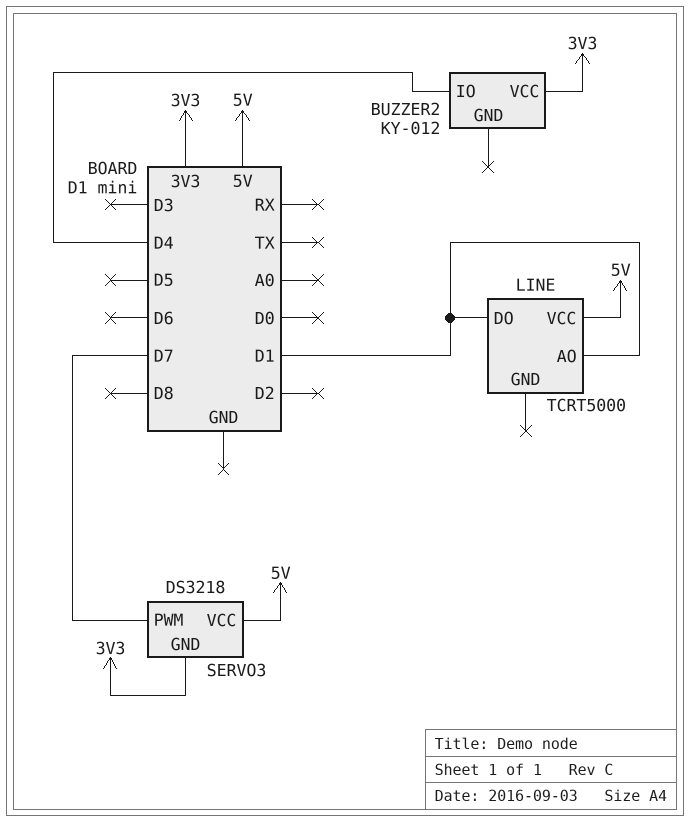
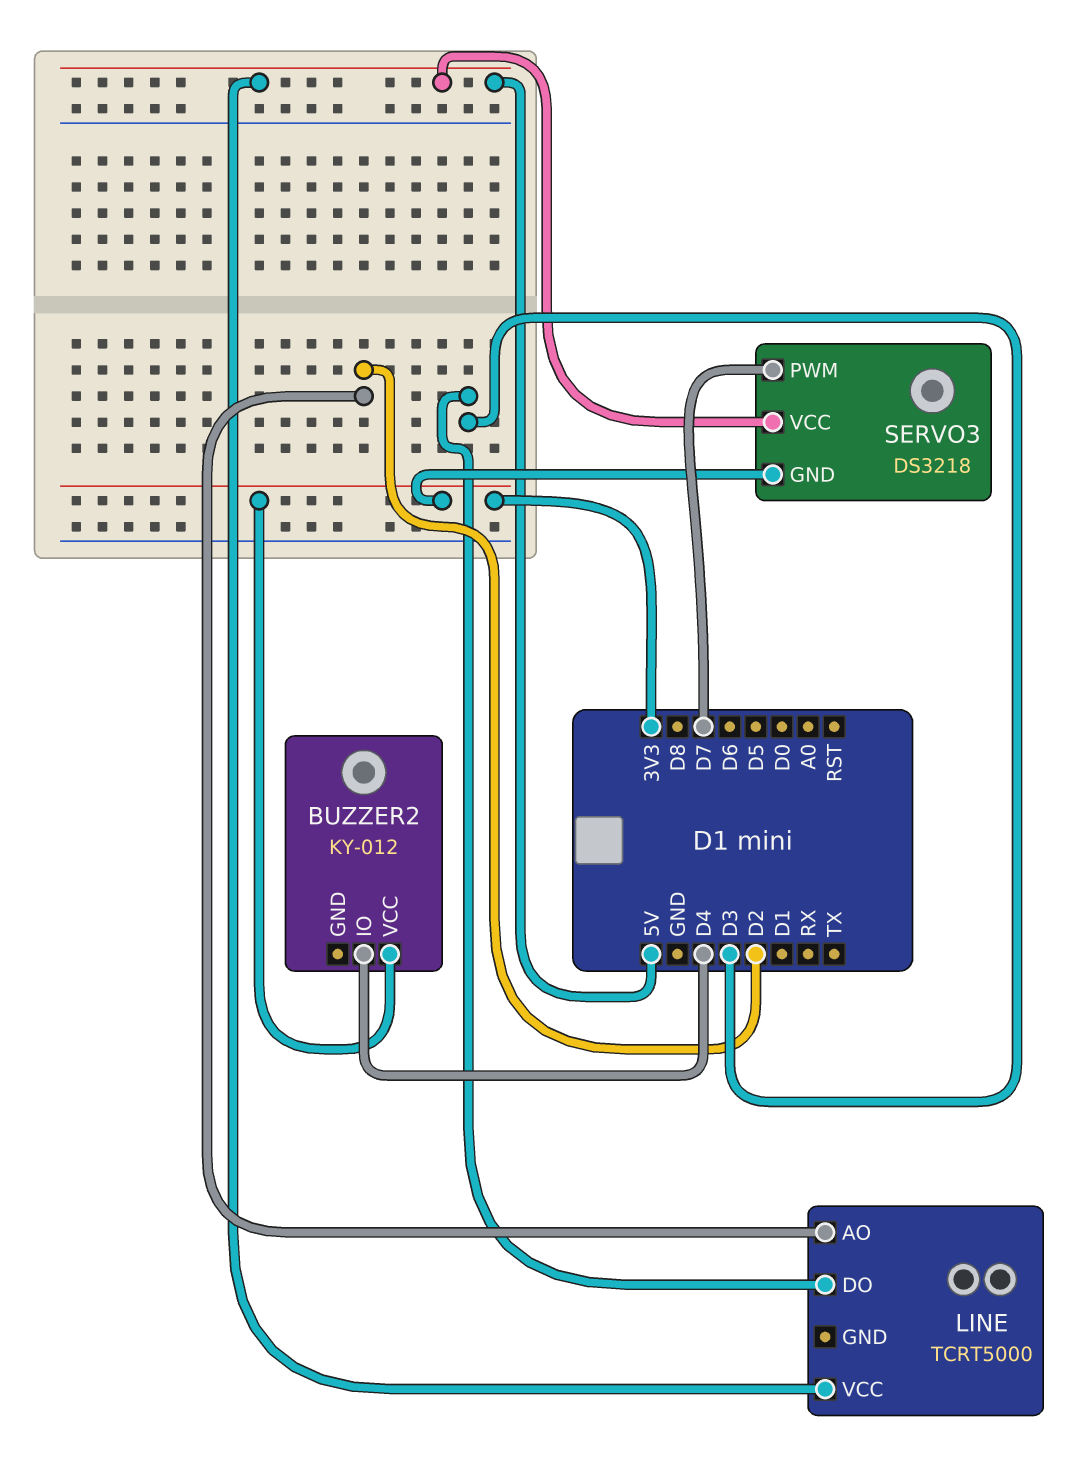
LINE pin AO: D1 -> D2
LINE pin DO: D1 -> D3

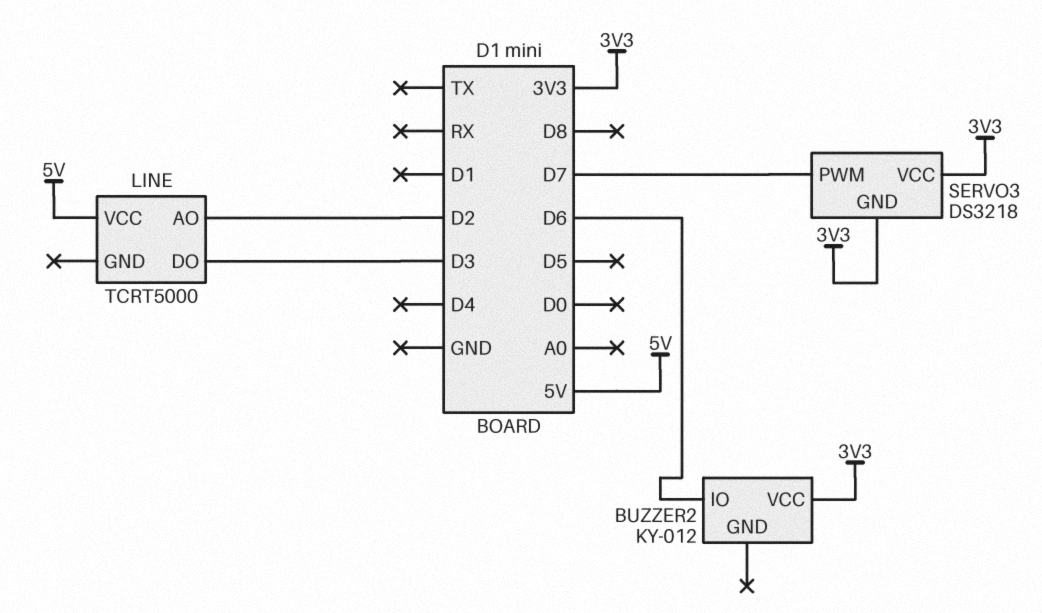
BUZZER2 pin IO: D4 -> D6
SERVO3 pin VCC: 5V -> 3V3

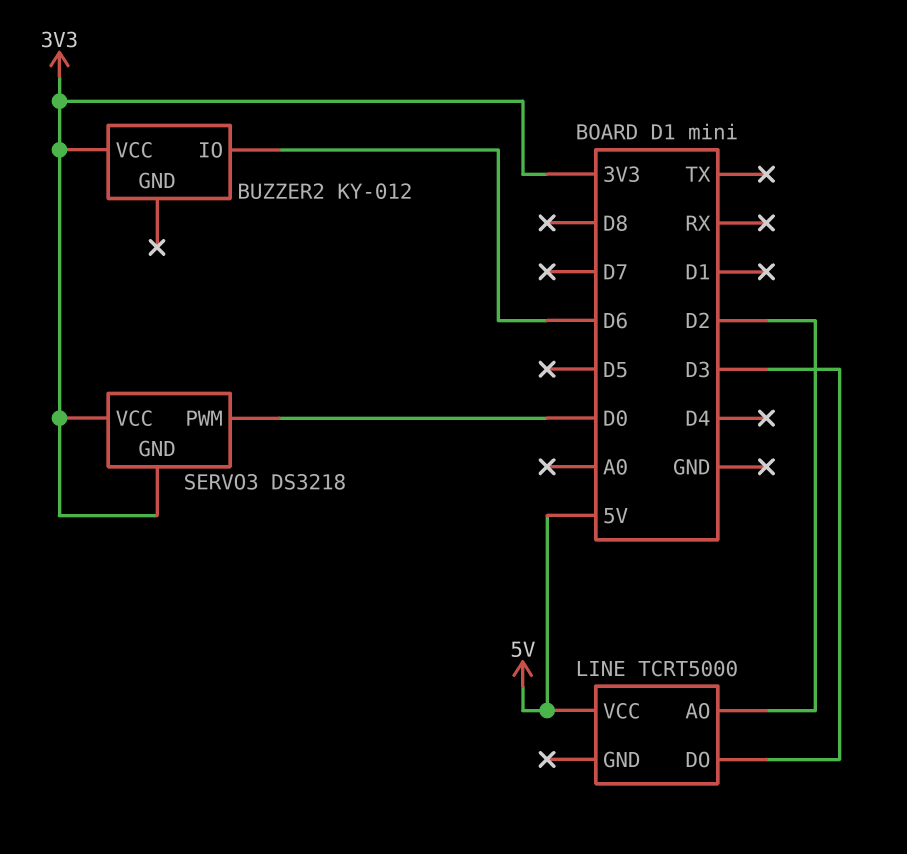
SERVO3 pin PWM: D7 -> D0

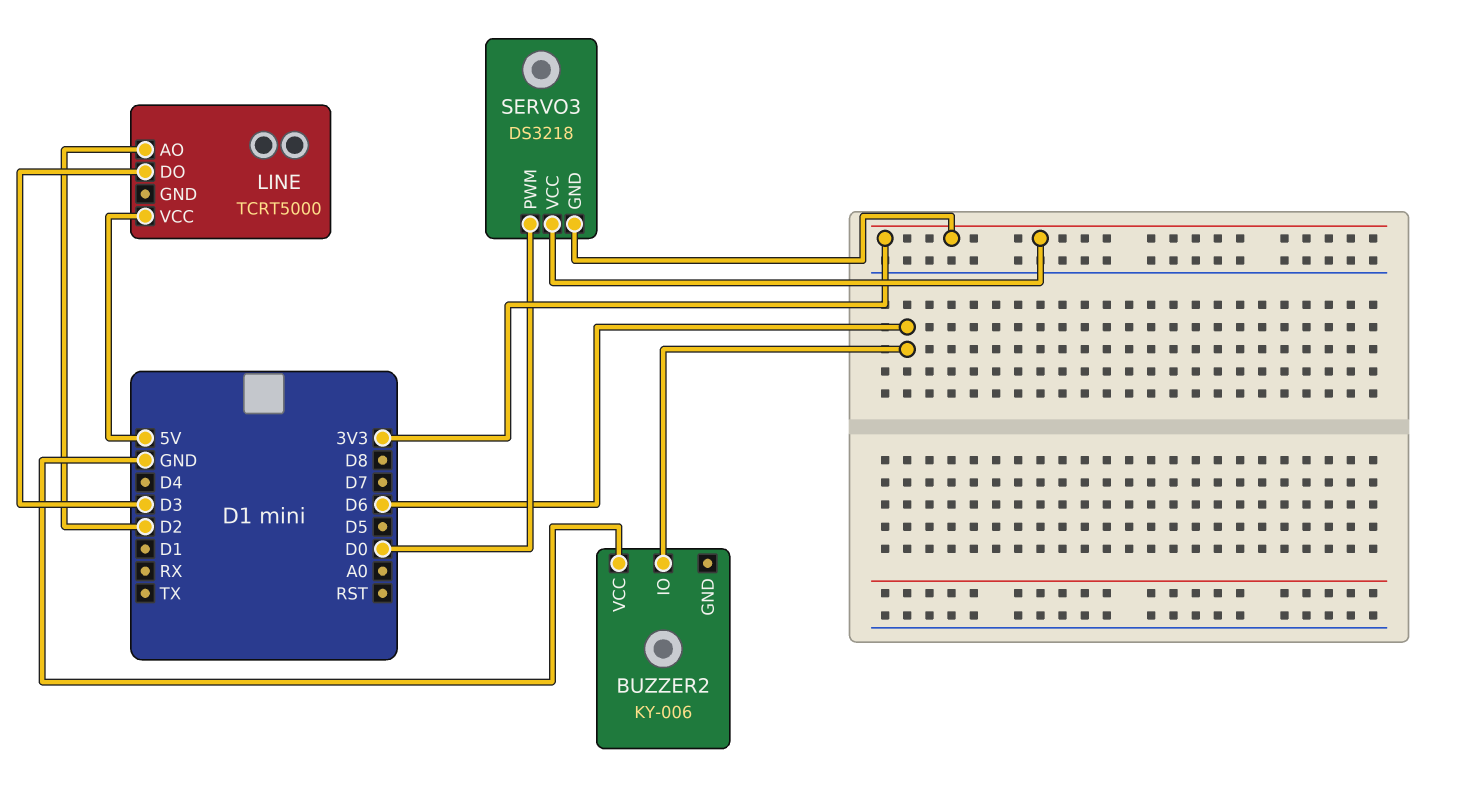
BUZZER2: KY-012 -> KY-006
BUZZER2 pin VCC: 3V3 -> GND

